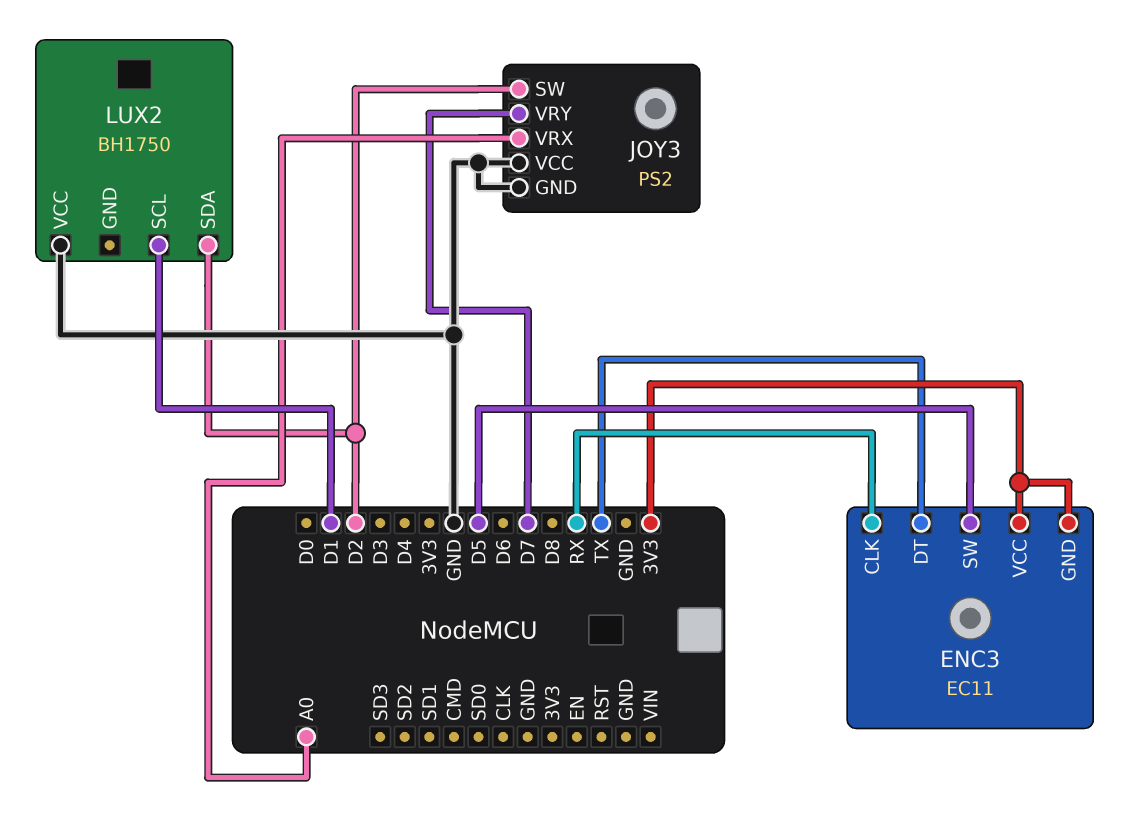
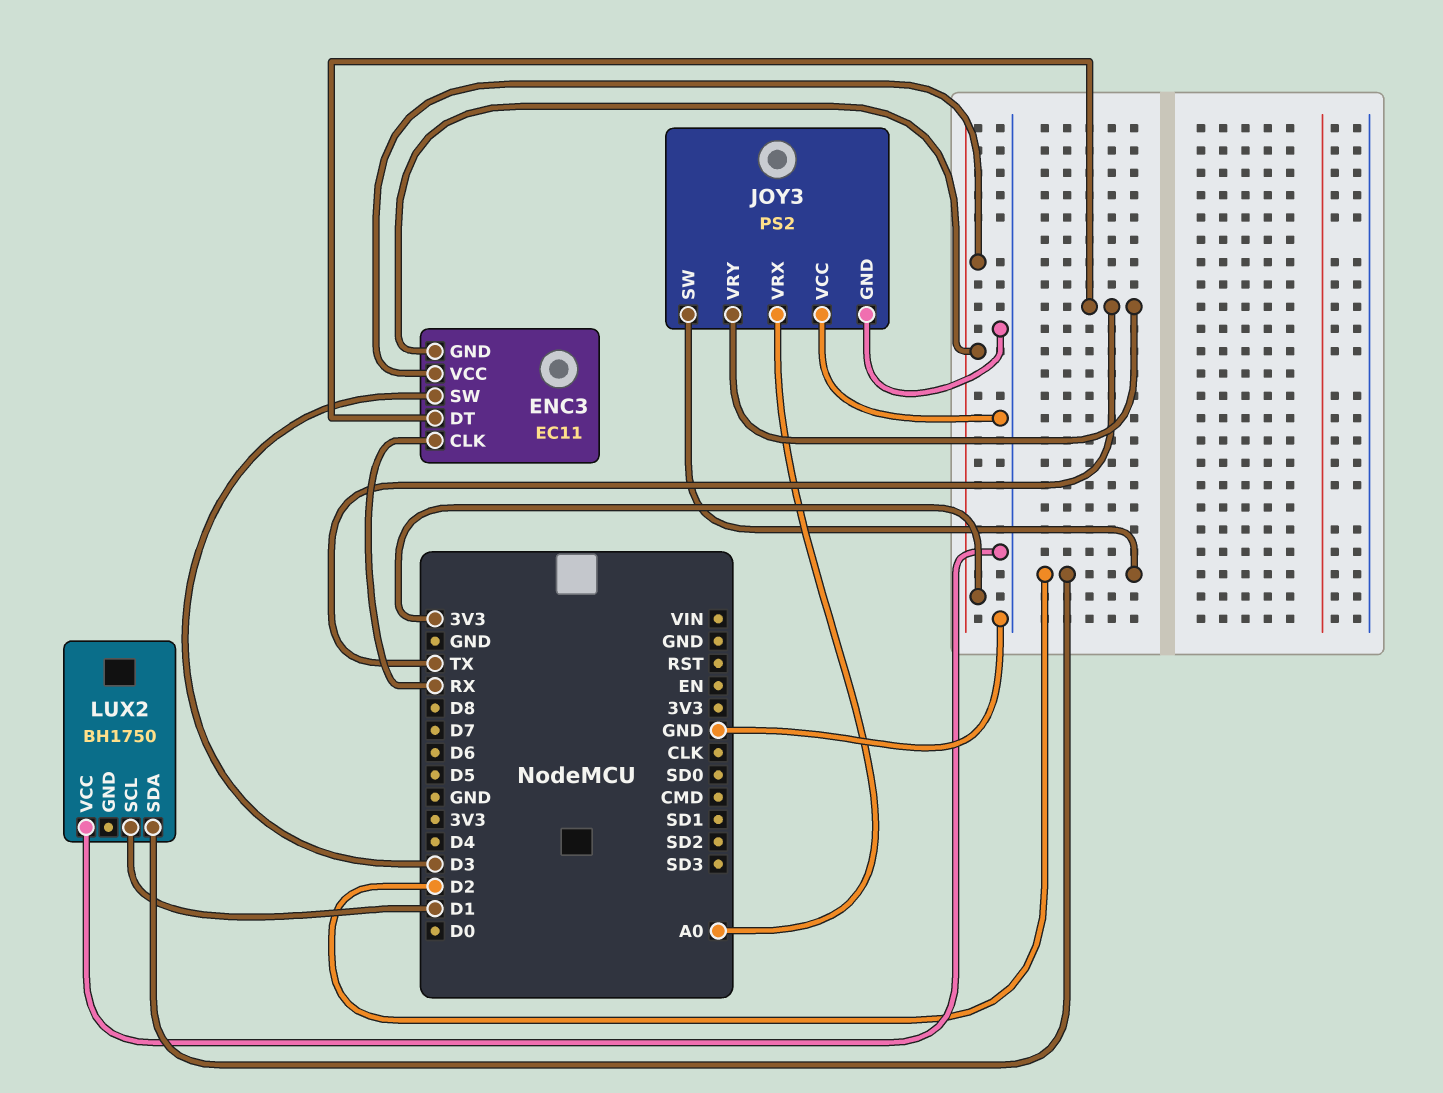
ENC3 pin SW: D5 -> D3
JOY3 pin VRY: D7 -> TX

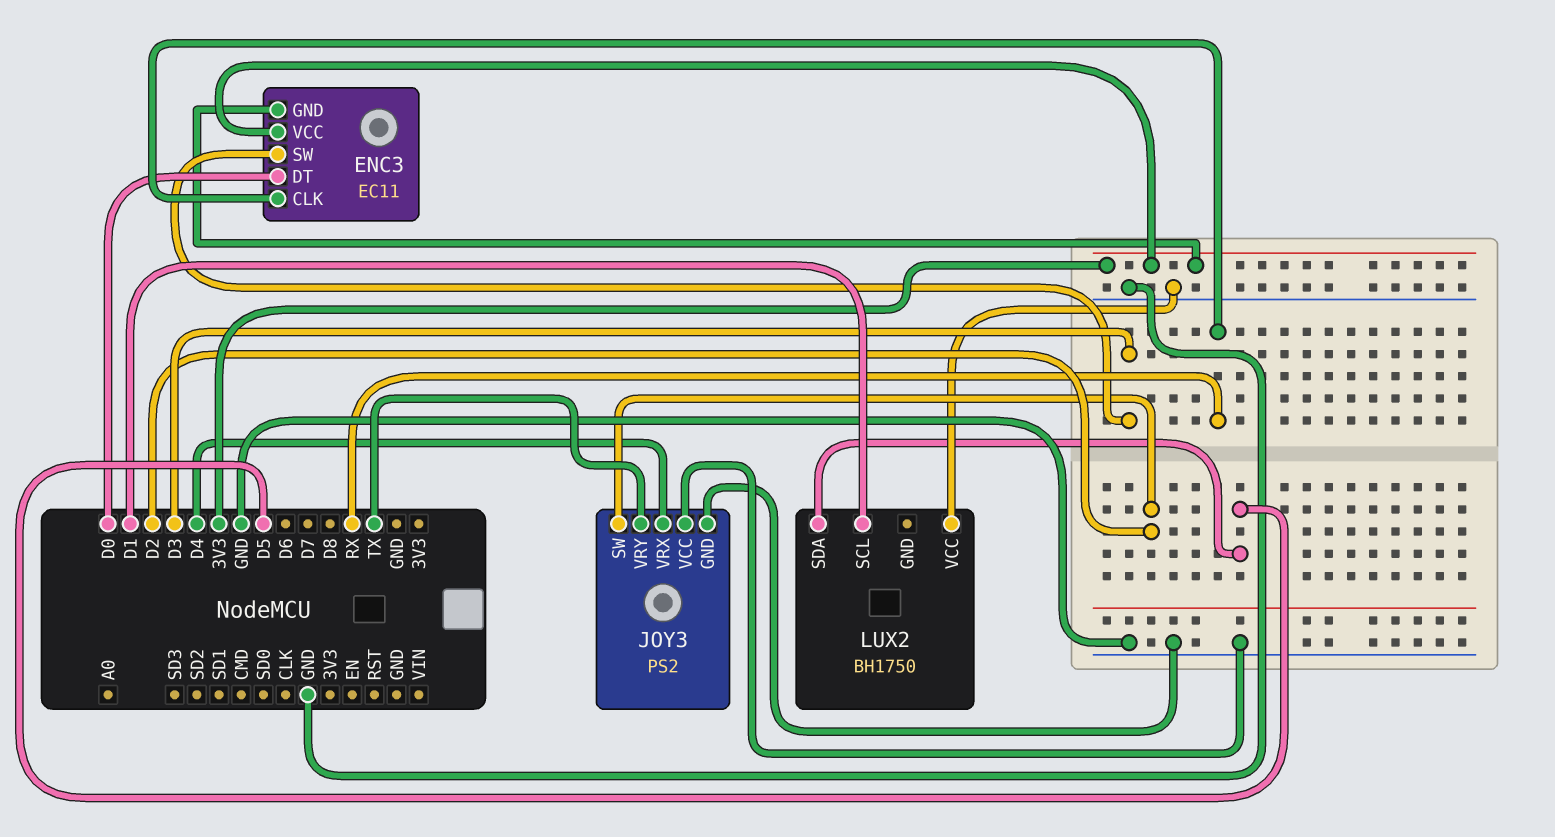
ENC3 pin DT: TX -> D0
JOY3 pin VRX: A0 -> D4
LUX2 pin SDA: D2 -> D5

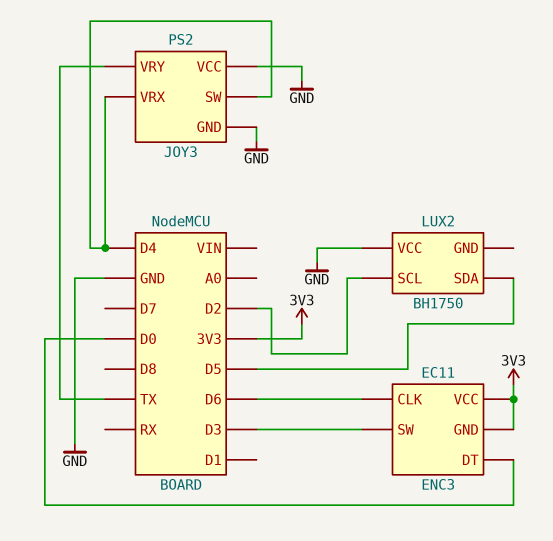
ENC3 pin CLK: RX -> D6
JOY3 pin SW: D2 -> D4
LUX2 pin SCL: D1 -> D2

